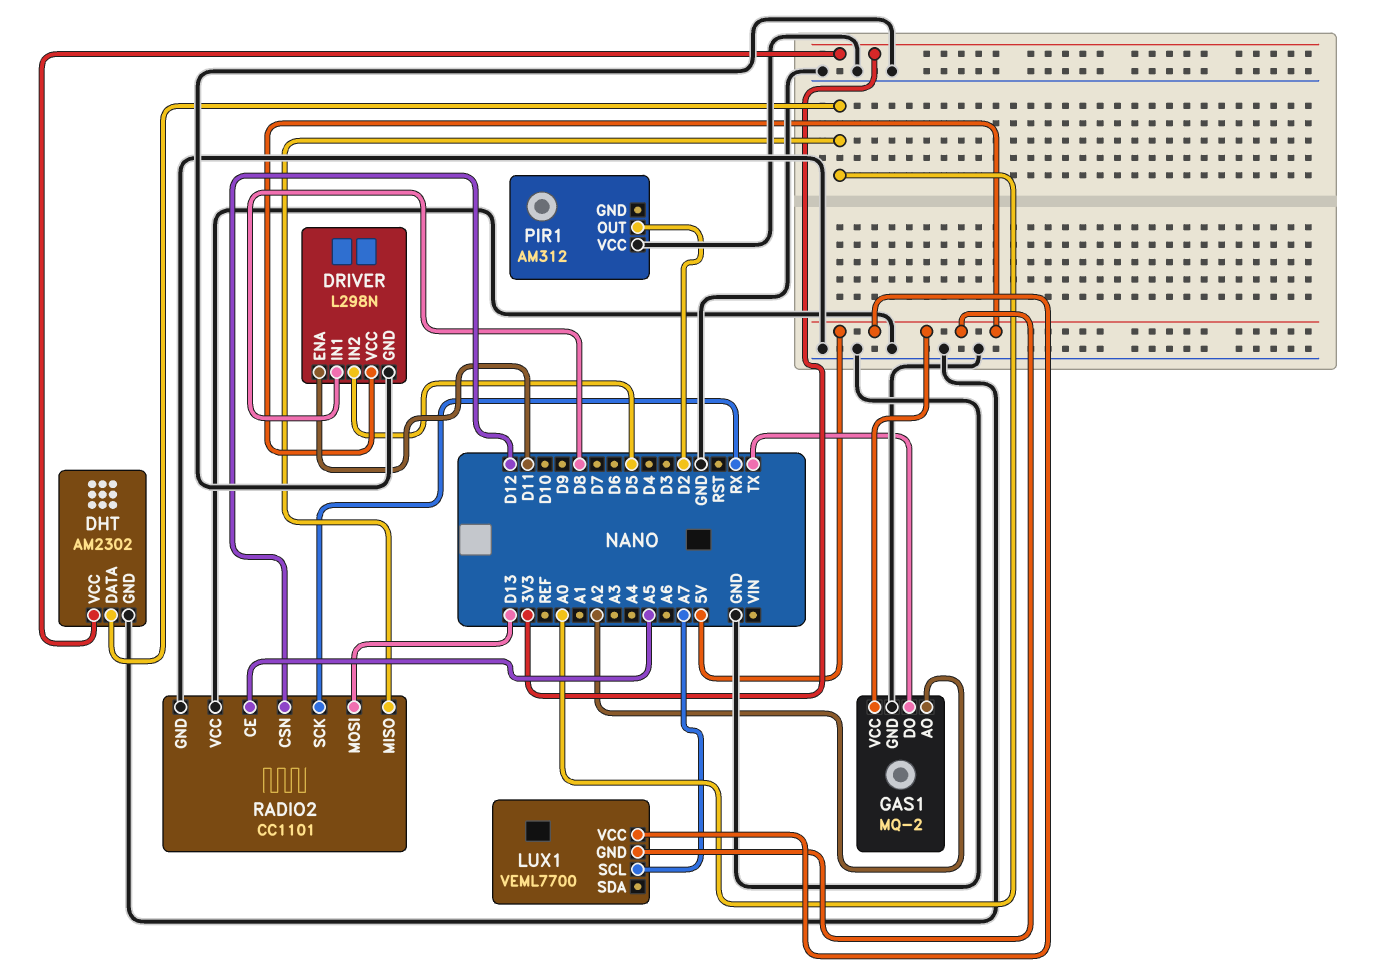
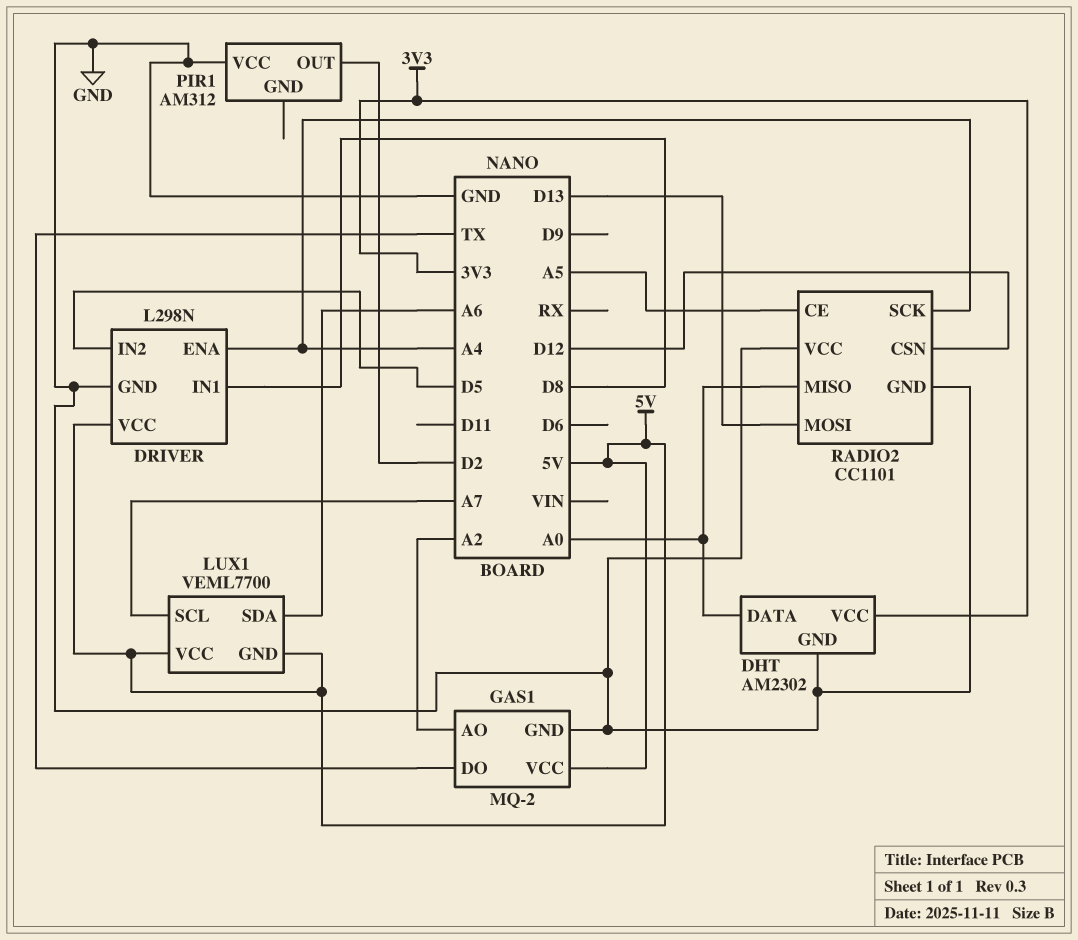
DRIVER pin ENA: D11 -> A4
LUX1 pin SDA: none -> A6
RADIO2 pin SCK: RX -> A4

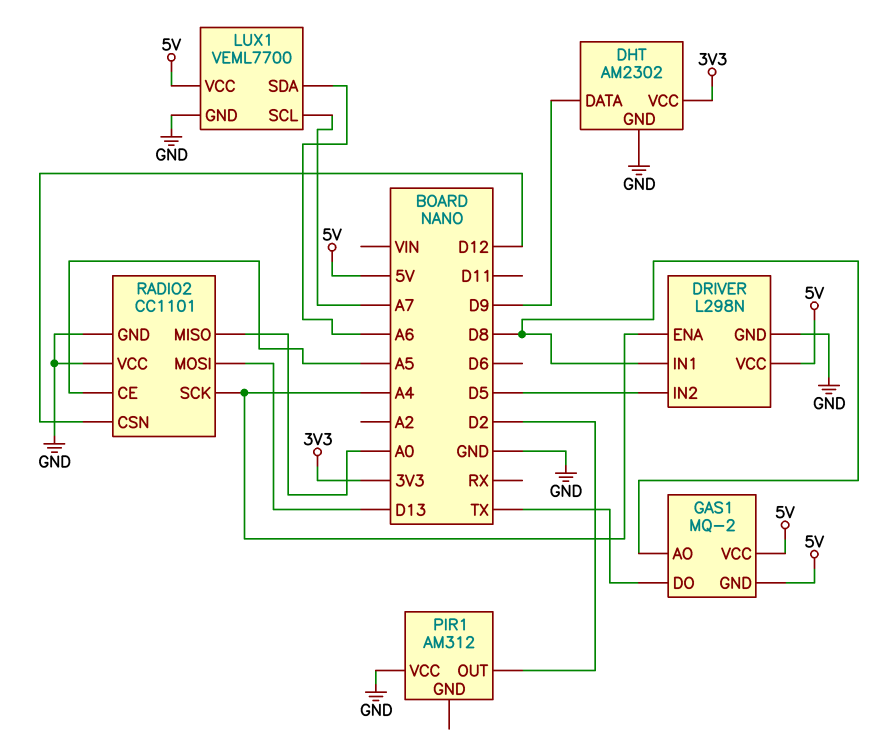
DHT pin DATA: A0 -> D9
GAS1 pin AO: A2 -> D8
GAS1 pin GND: GND -> 5V
LUX1 pin GND: 5V -> GND

